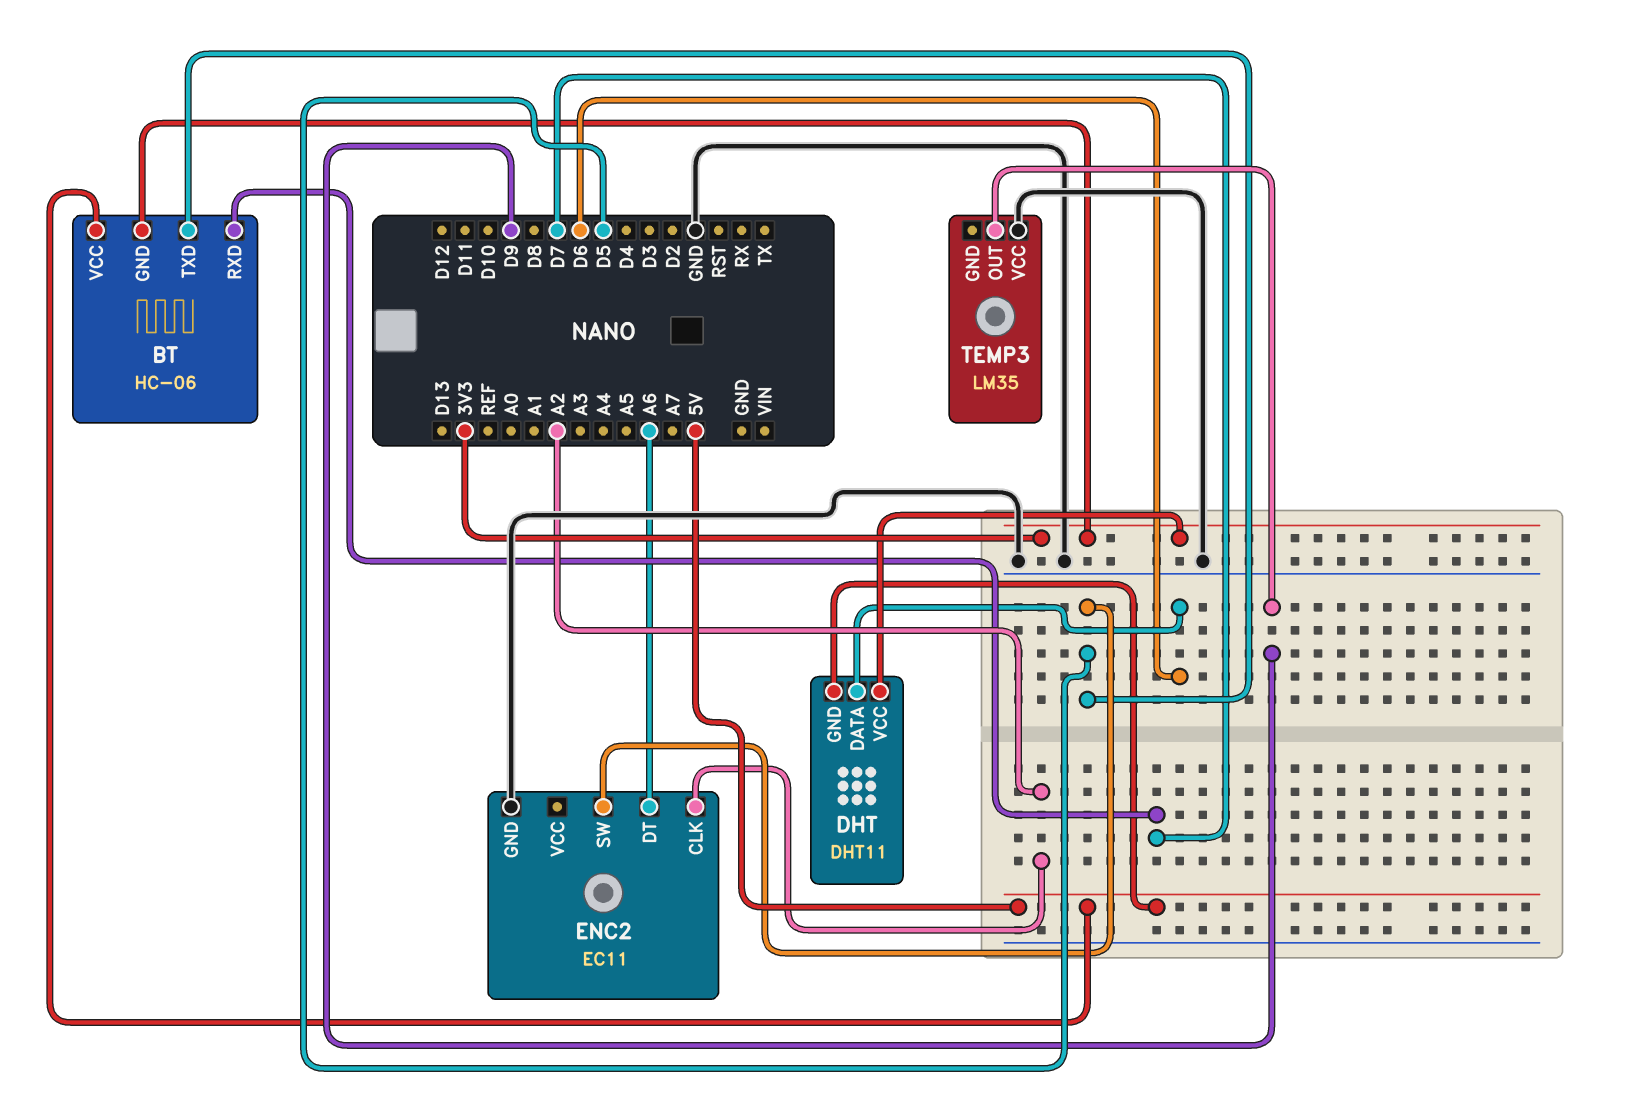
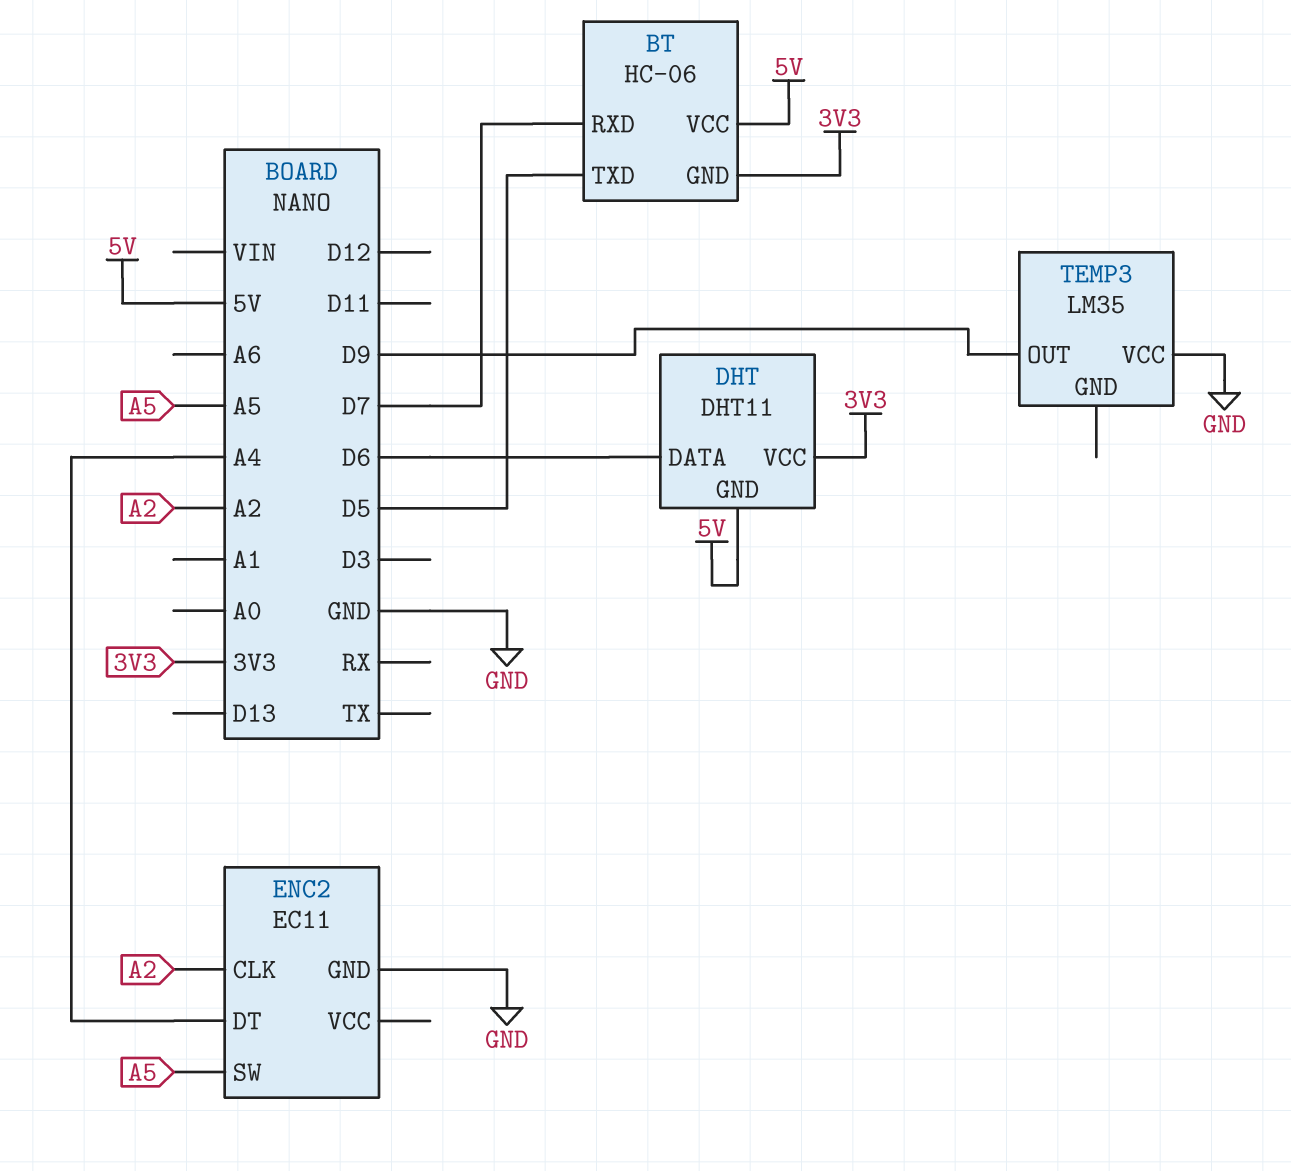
ENC2 pin DT: A6 -> A4
ENC2 pin SW: D5 -> A5

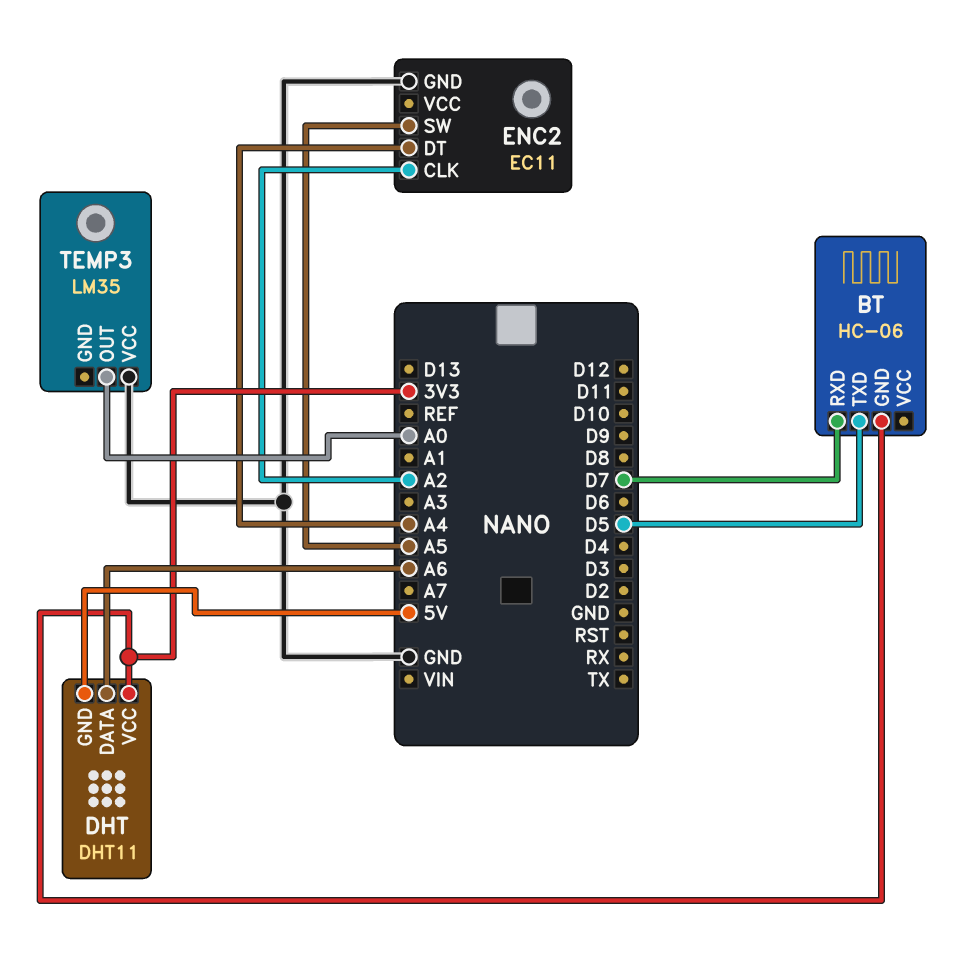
BT pin VCC: 5V -> none
DHT pin DATA: D6 -> A6
TEMP3 pin OUT: D9 -> A0

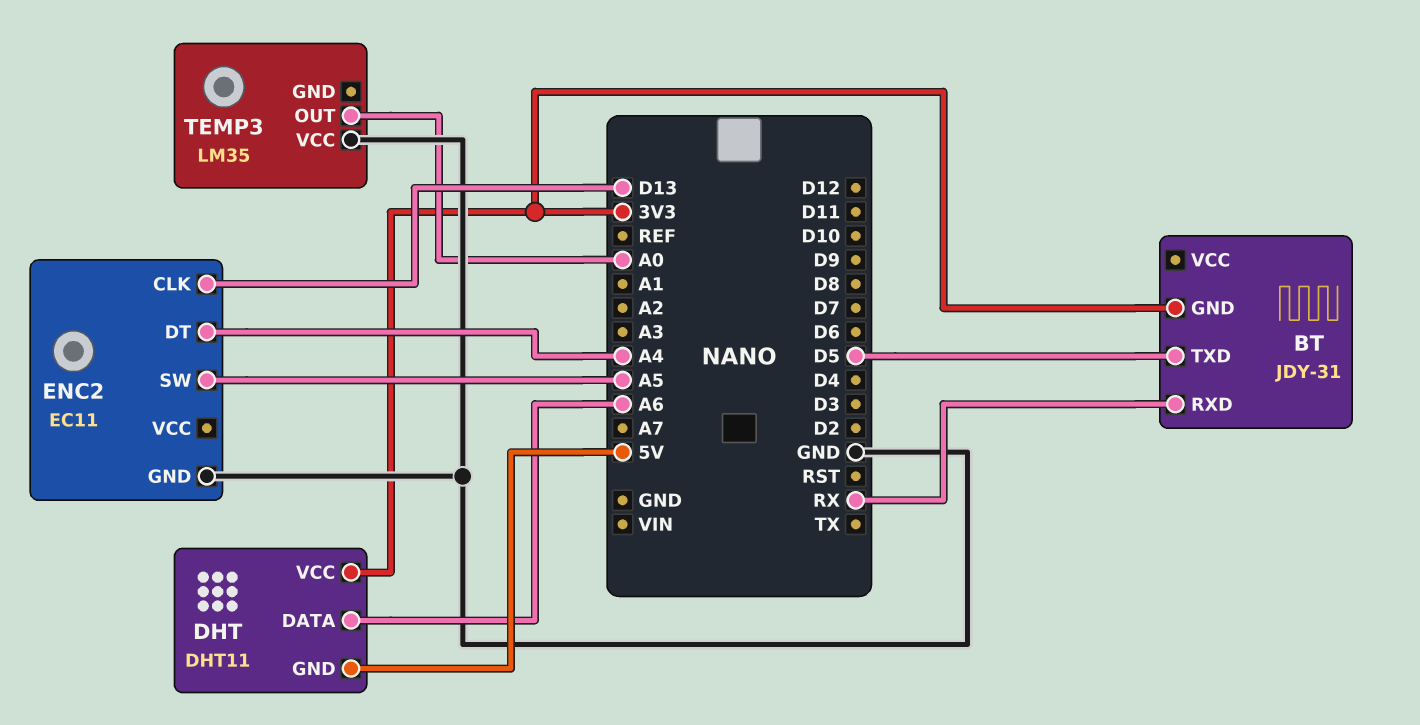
BT: HC-06 -> JDY-31
BT pin RXD: D7 -> RX
ENC2 pin CLK: A2 -> D13

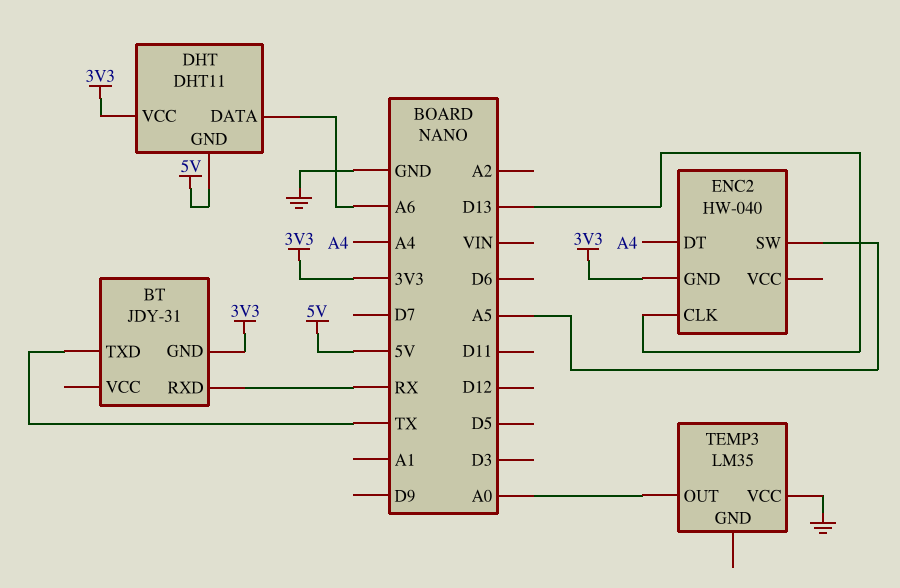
BT pin TXD: D5 -> TX
ENC2: EC11 -> HW-040
ENC2 pin GND: GND -> 3V3

